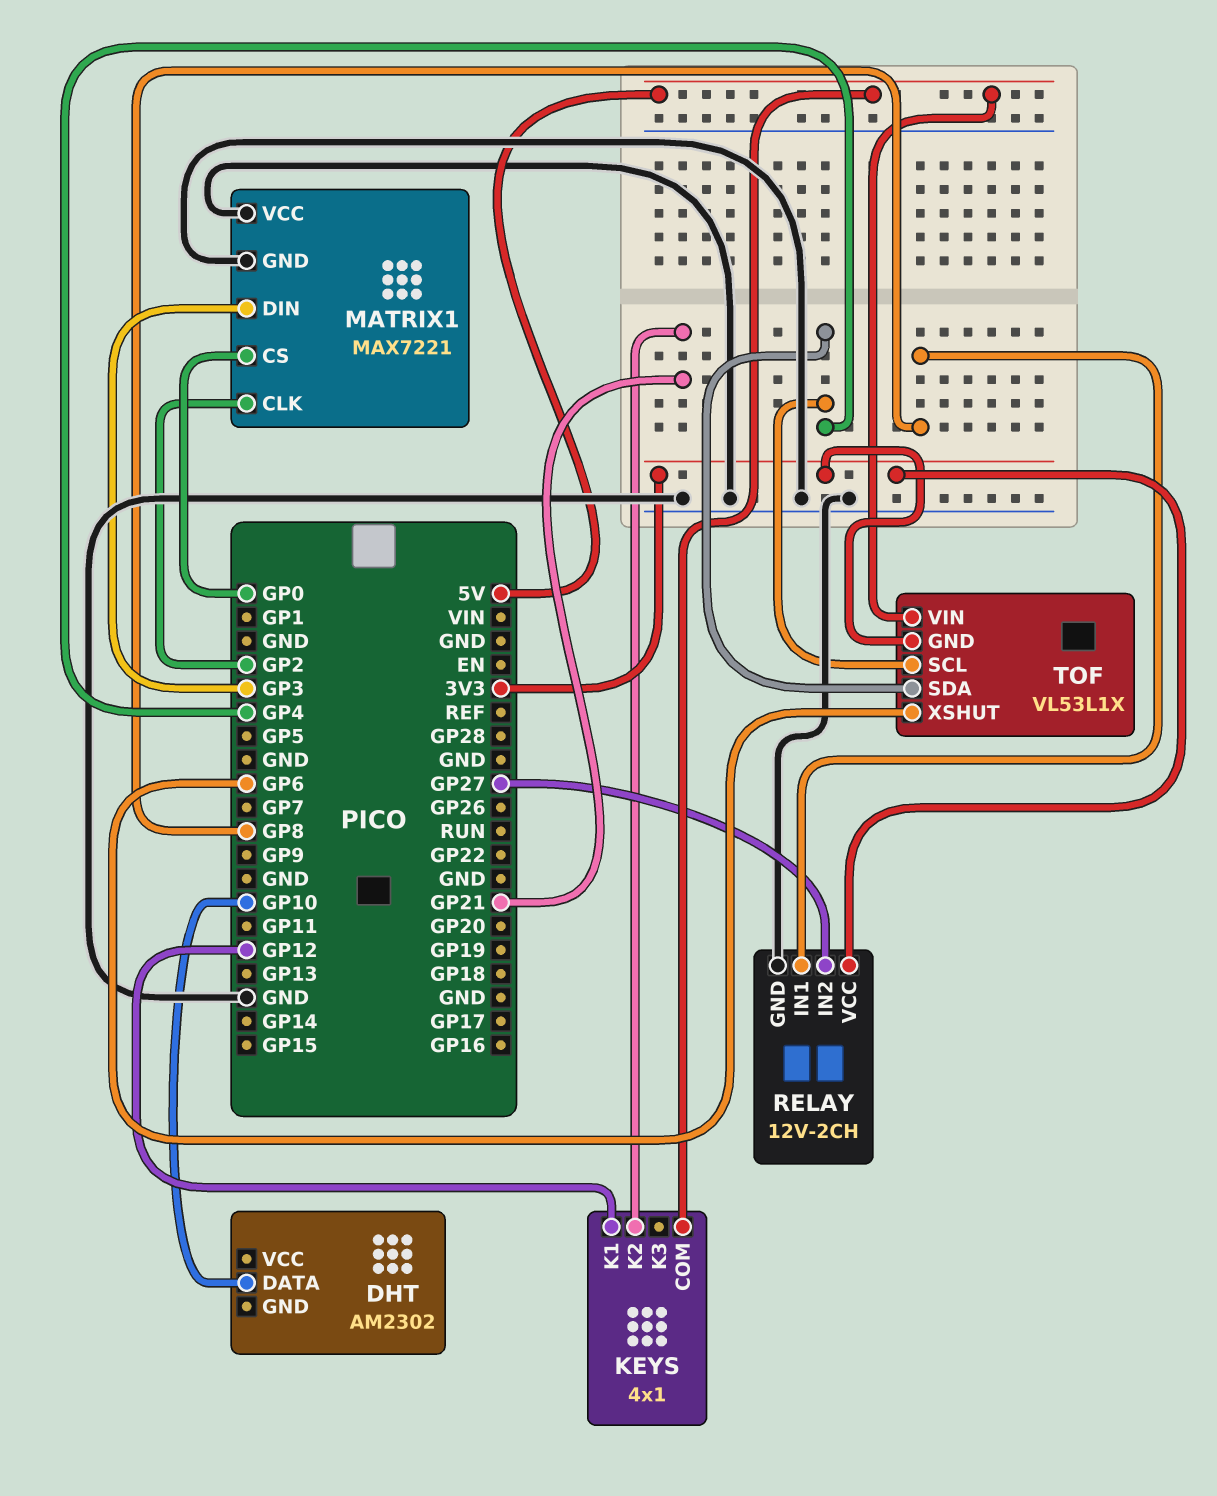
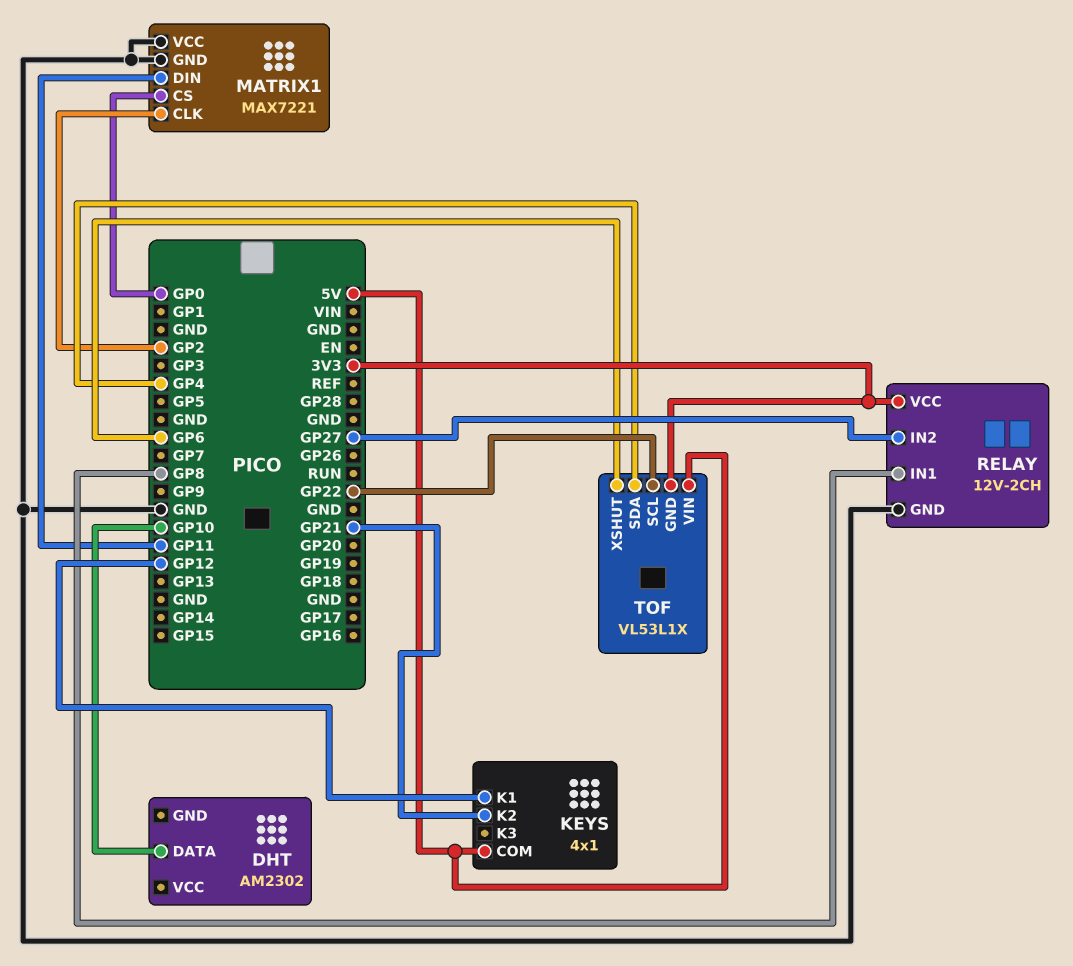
MATRIX1 pin DIN: GP3 -> GP11
TOF pin SCL: GP4 -> GP22

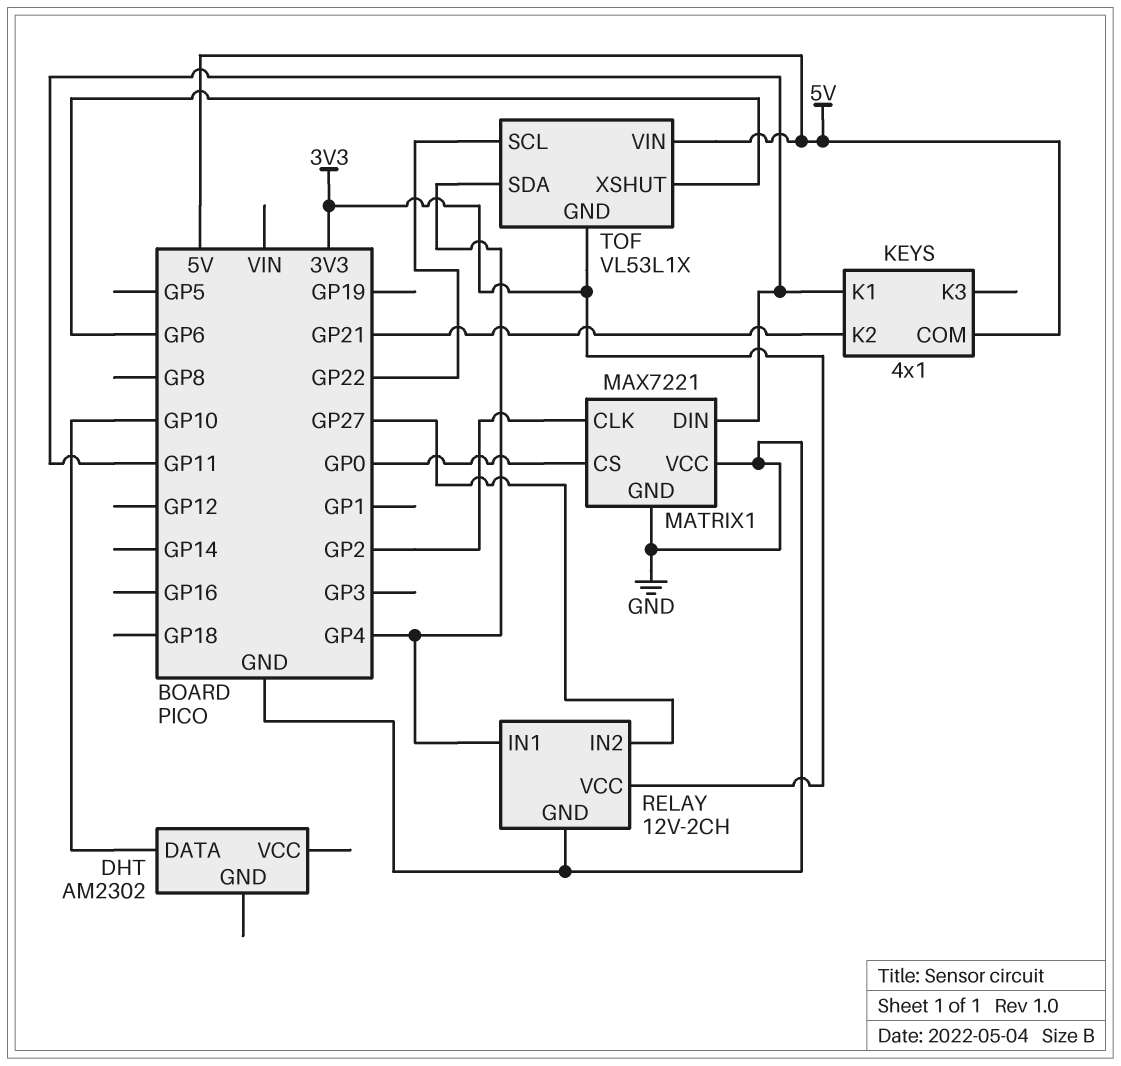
KEYS pin K1: GP12 -> GP11
RELAY pin IN1: GP8 -> GP4

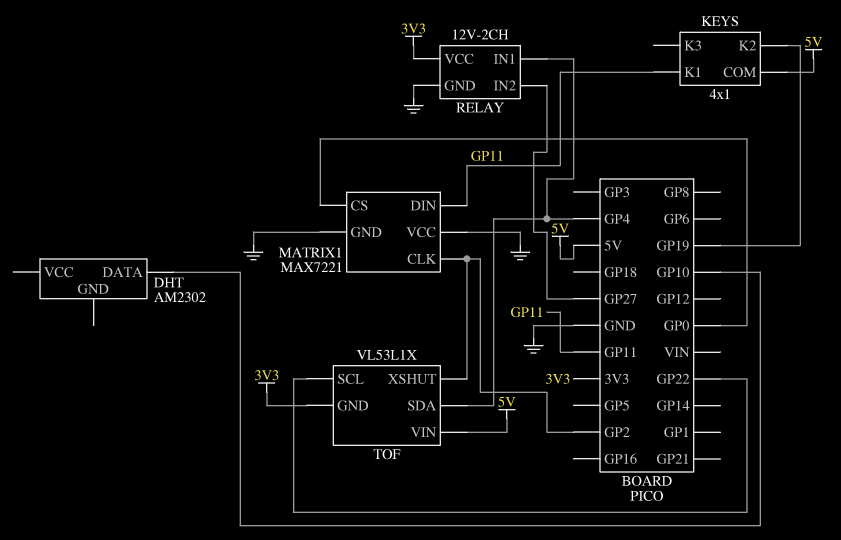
KEYS pin K2: GP21 -> GP19
TOF pin XSHUT: GP6 -> GP2

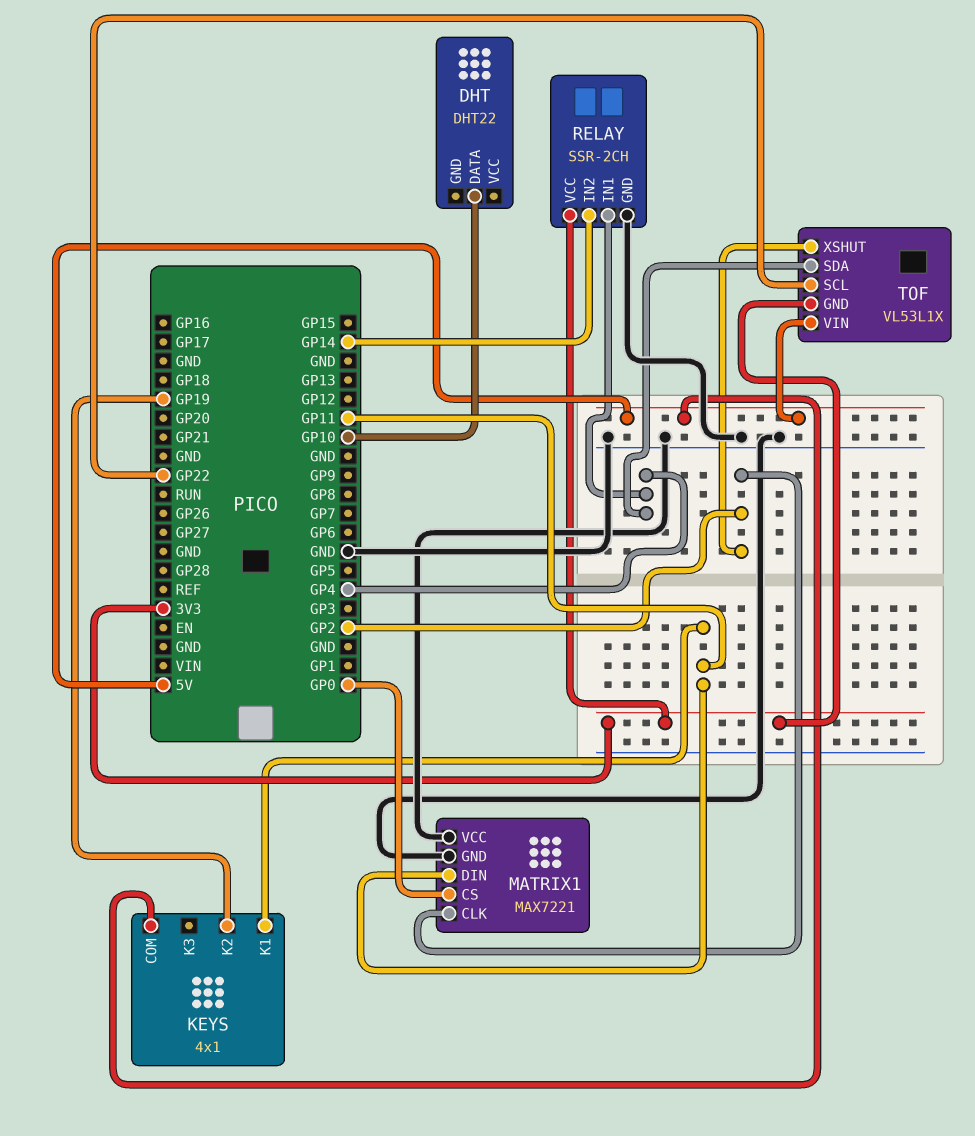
DHT: AM2302 -> DHT22
RELAY: 12V-2CH -> SSR-2CH
RELAY pin IN2: GP27 -> GP14

